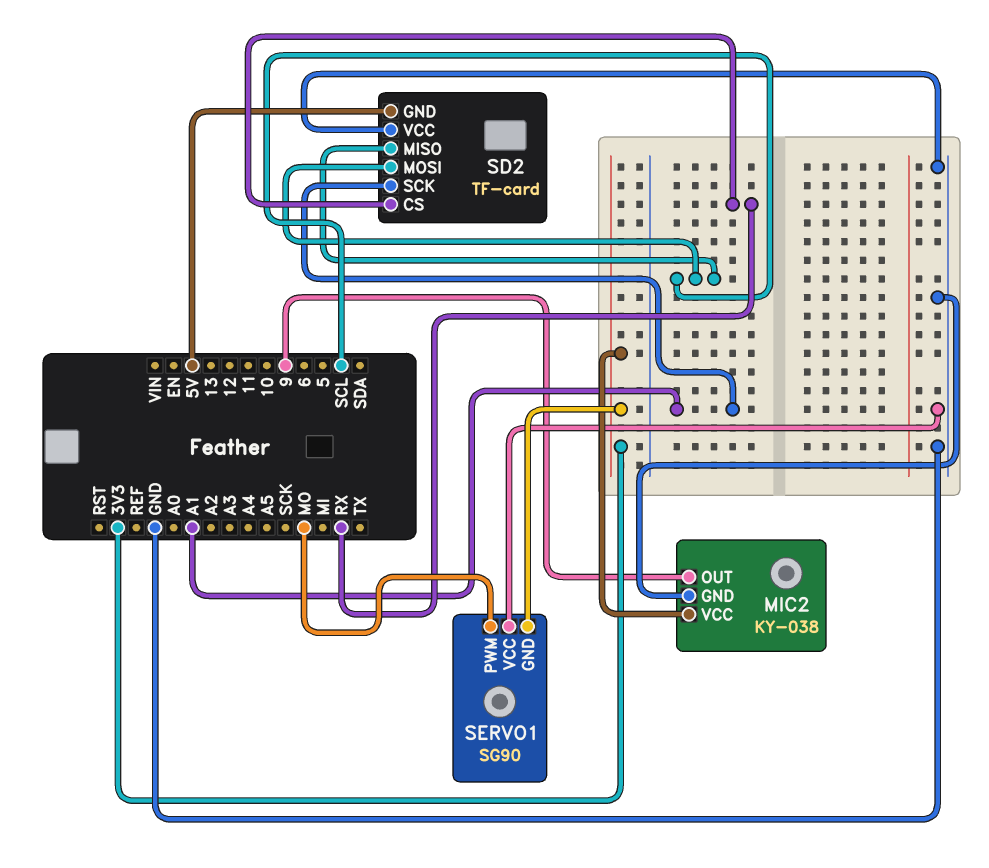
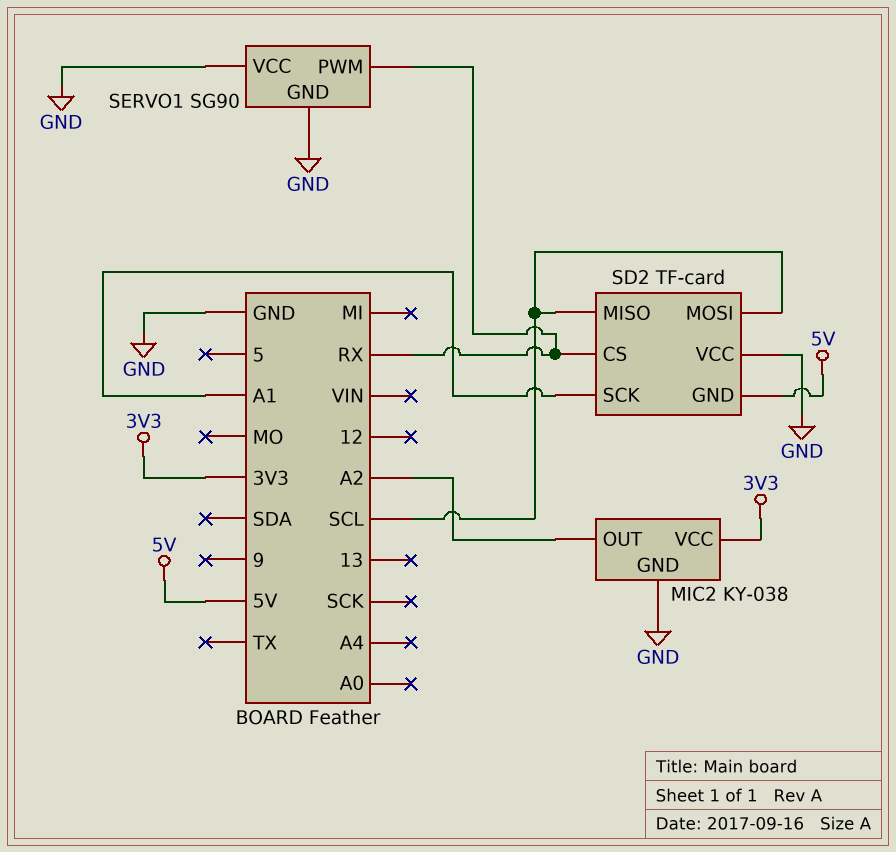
MIC2 pin OUT: 9 -> A2
SERVO1 pin GND: 3V3 -> GND
SERVO1 pin PWM: MO -> RX

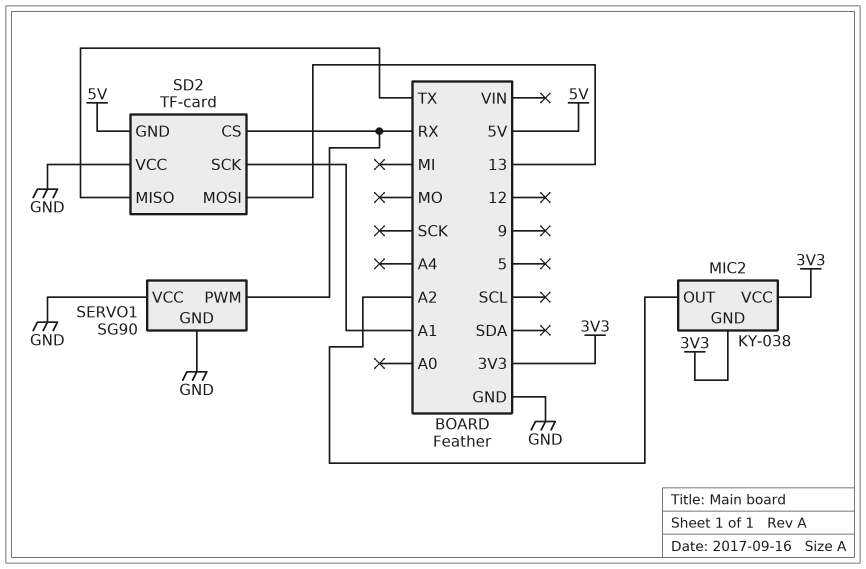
MIC2 pin GND: GND -> 3V3
SD2 pin MISO: SCL -> TX
SD2 pin MOSI: SCL -> 13

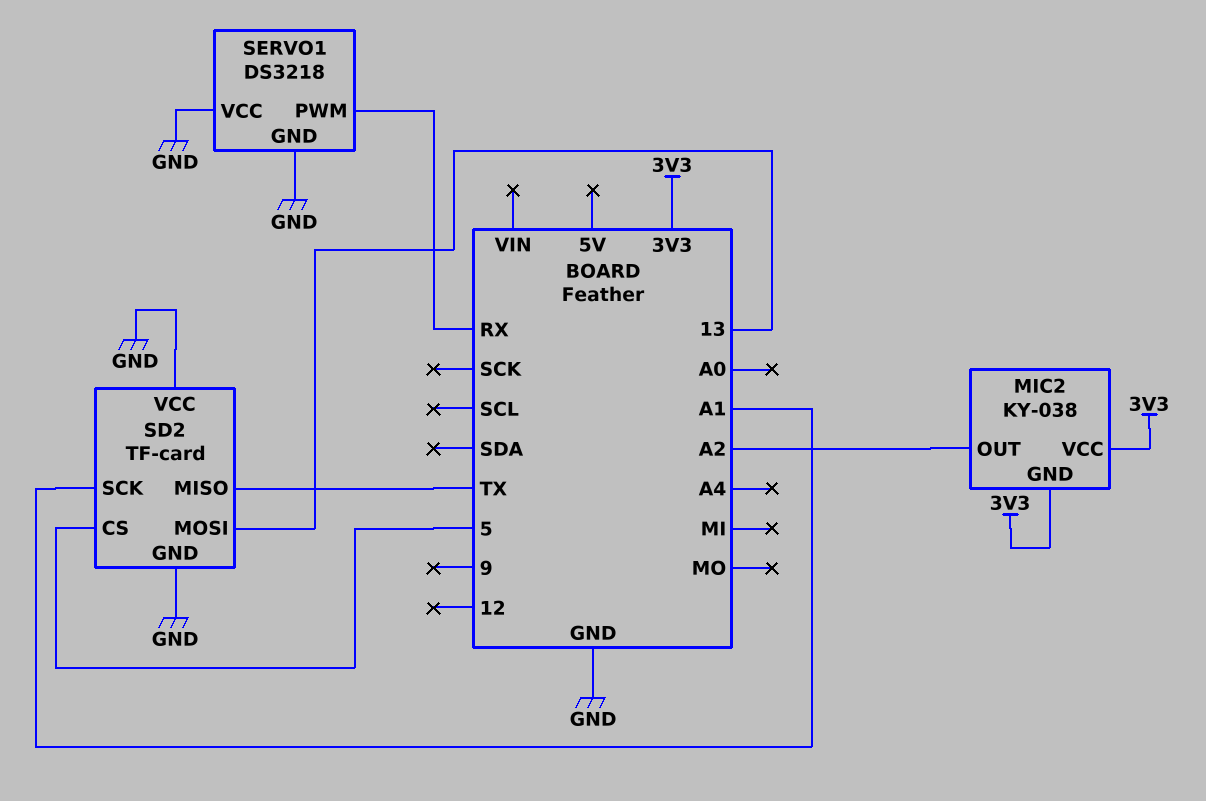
SD2 pin CS: RX -> 5
SD2 pin GND: 5V -> GND
SERVO1: SG90 -> DS3218

